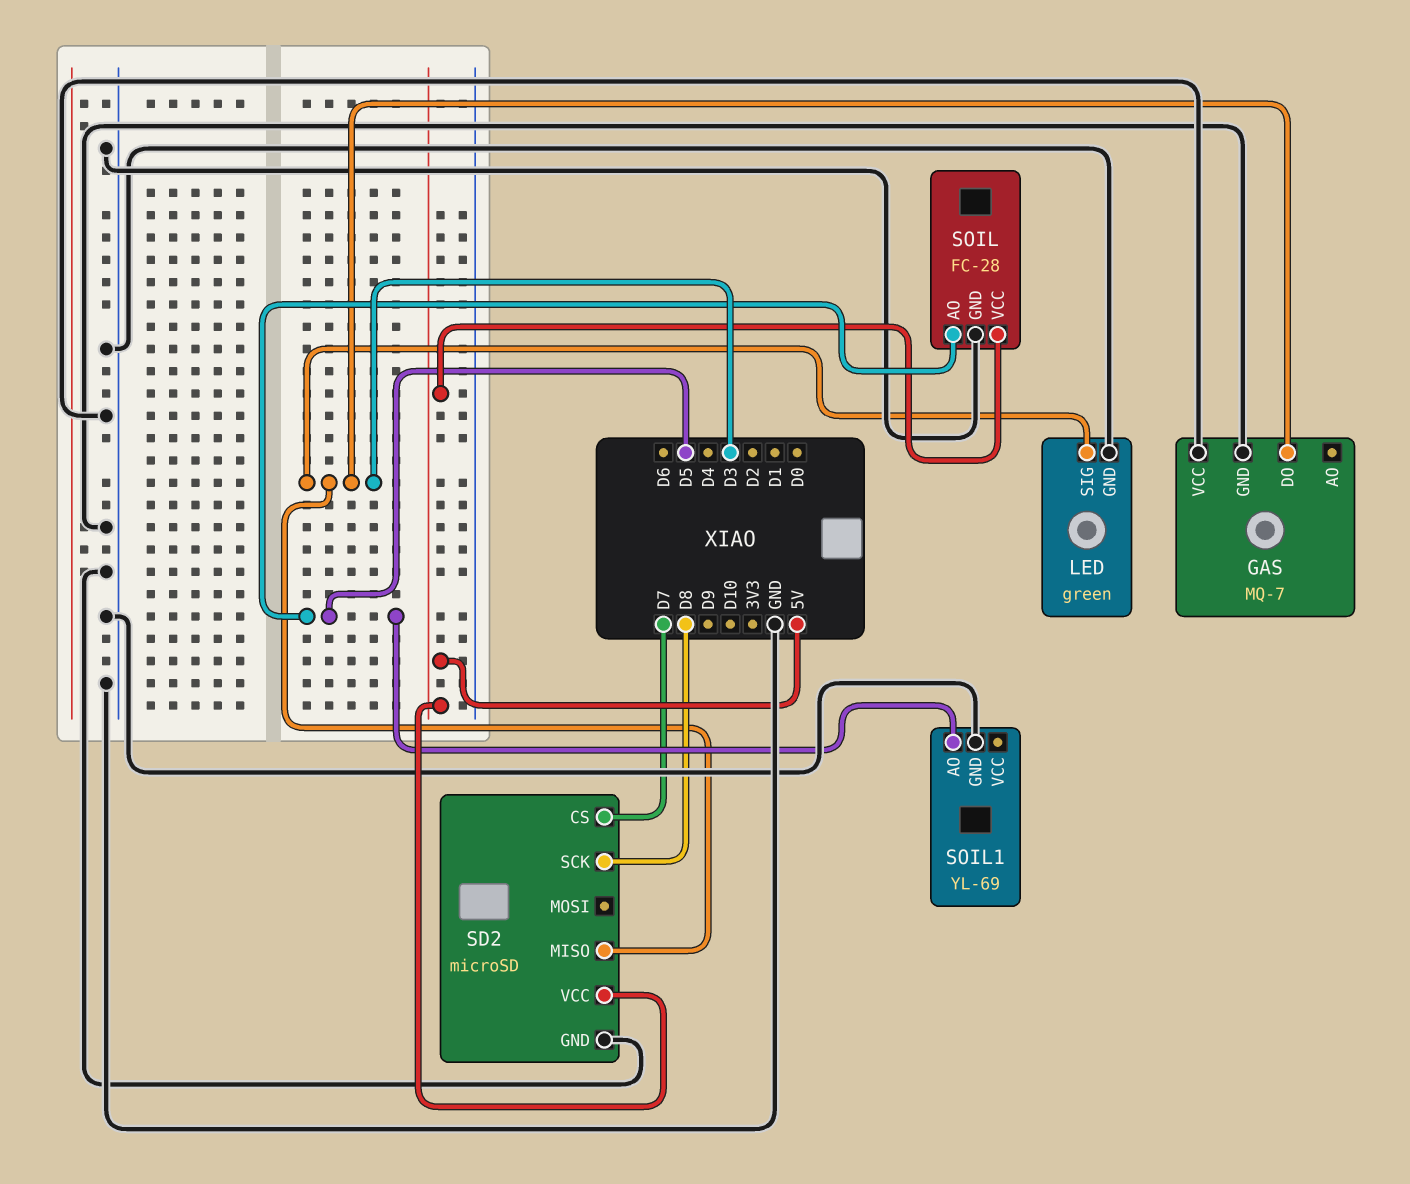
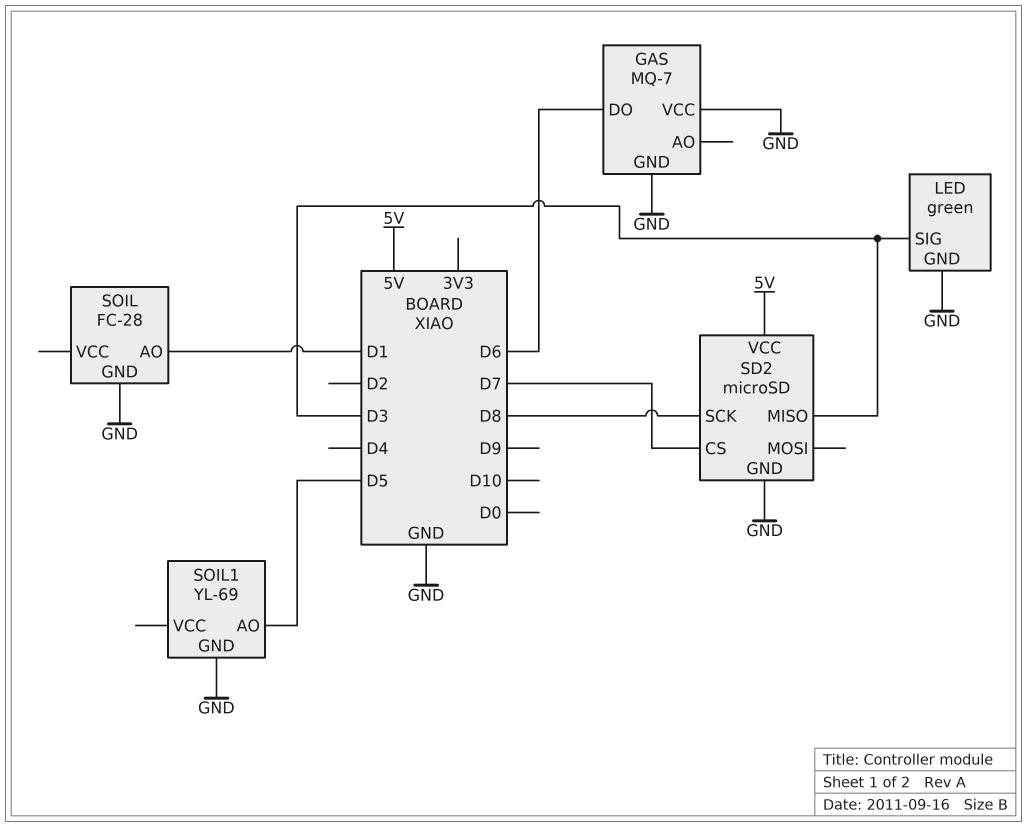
GAS pin DO: D3 -> D6
SOIL pin AO: D5 -> D1
SOIL pin VCC: 5V -> none

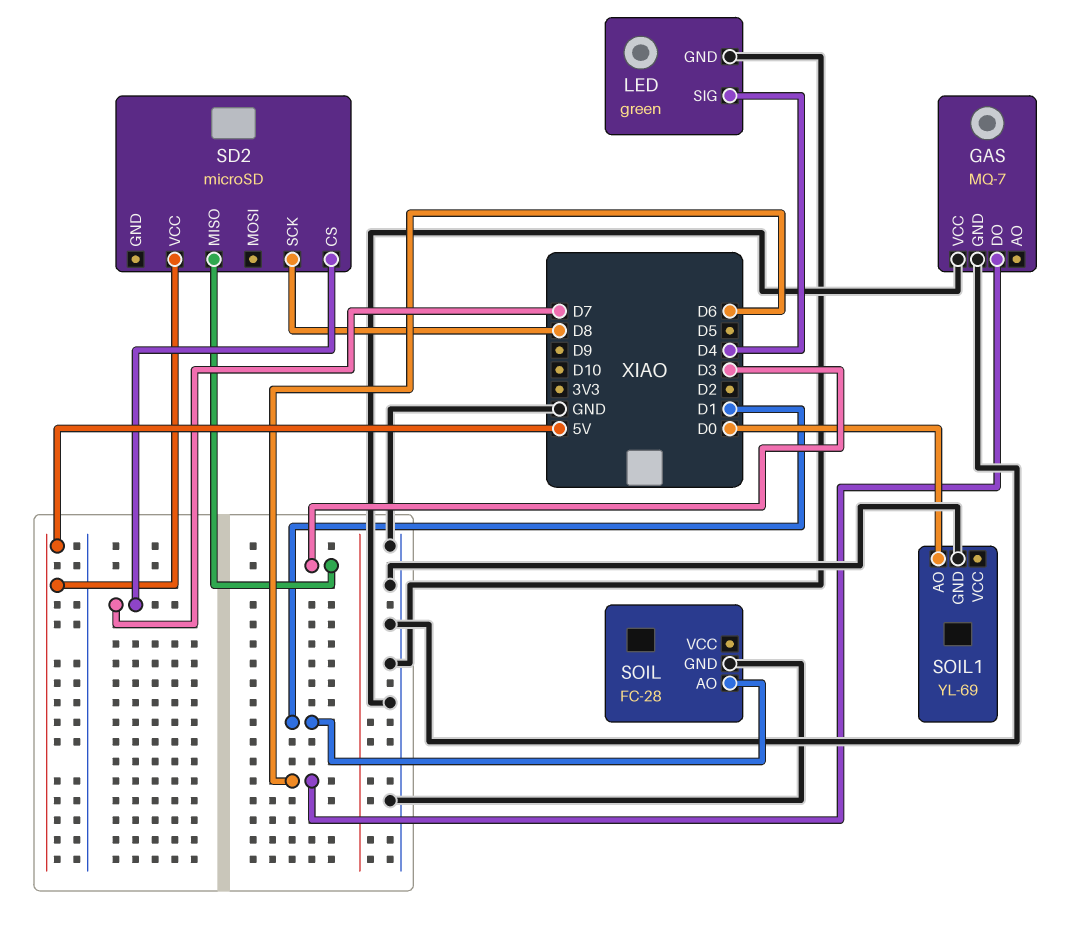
LED pin SIG: D3 -> D4
SD2 pin GND: GND -> none
SOIL1 pin AO: D5 -> D0

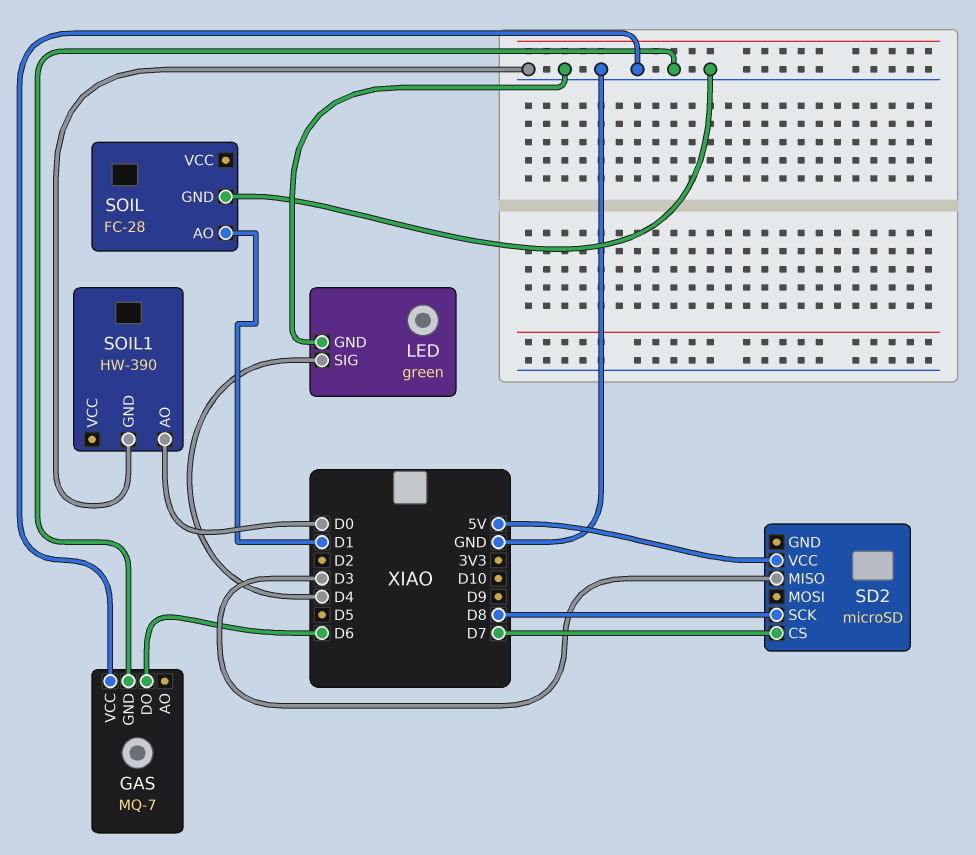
SOIL1: YL-69 -> HW-390

